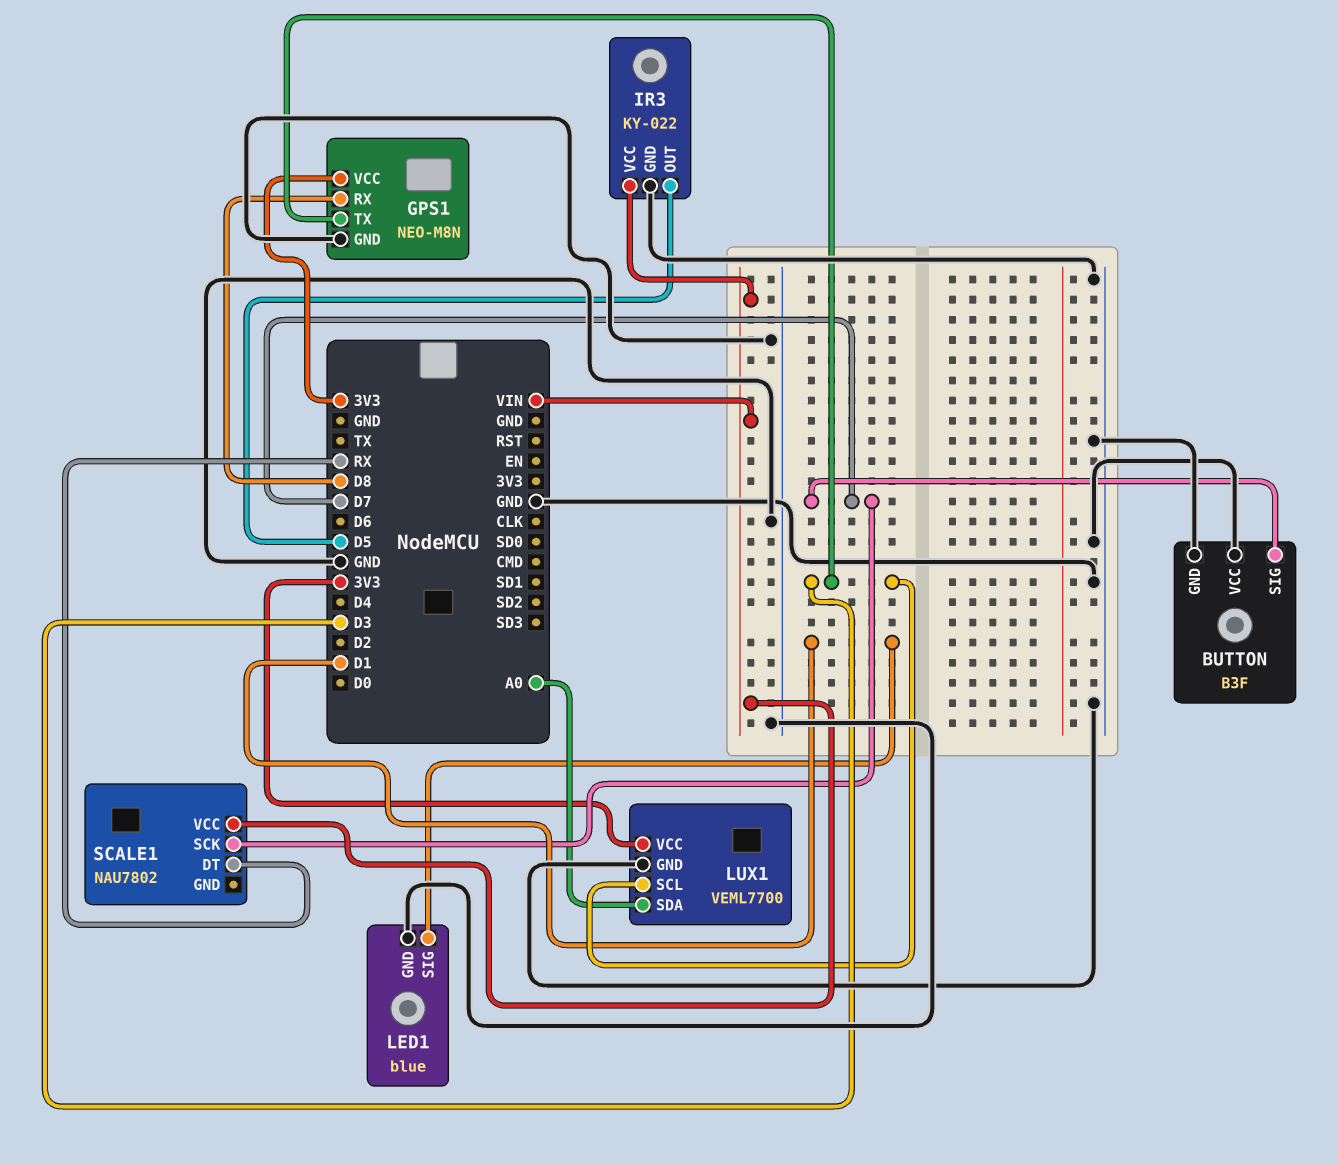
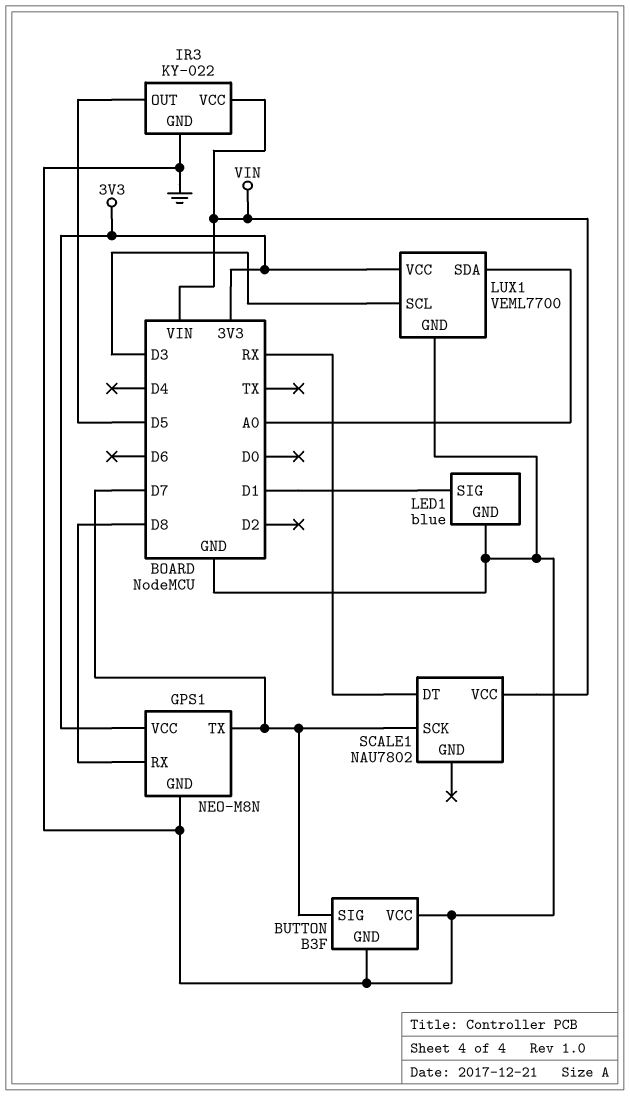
GPS1 pin TX: D3 -> D7

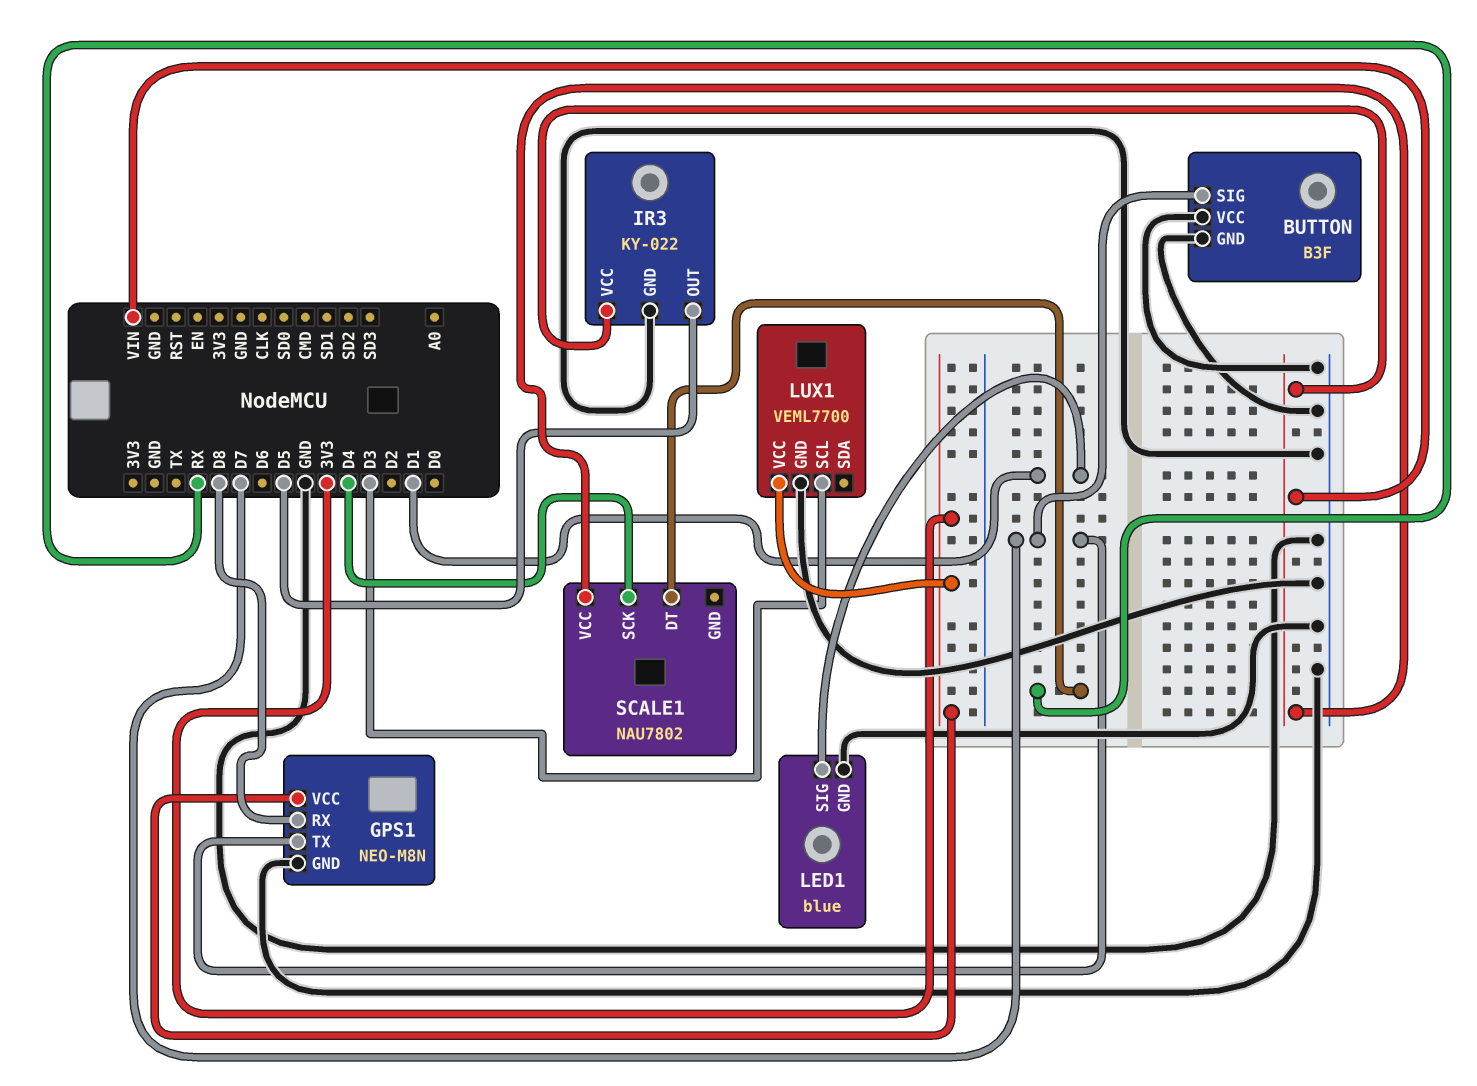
LUX1 pin SDA: A0 -> none
SCALE1 pin SCK: D7 -> D4

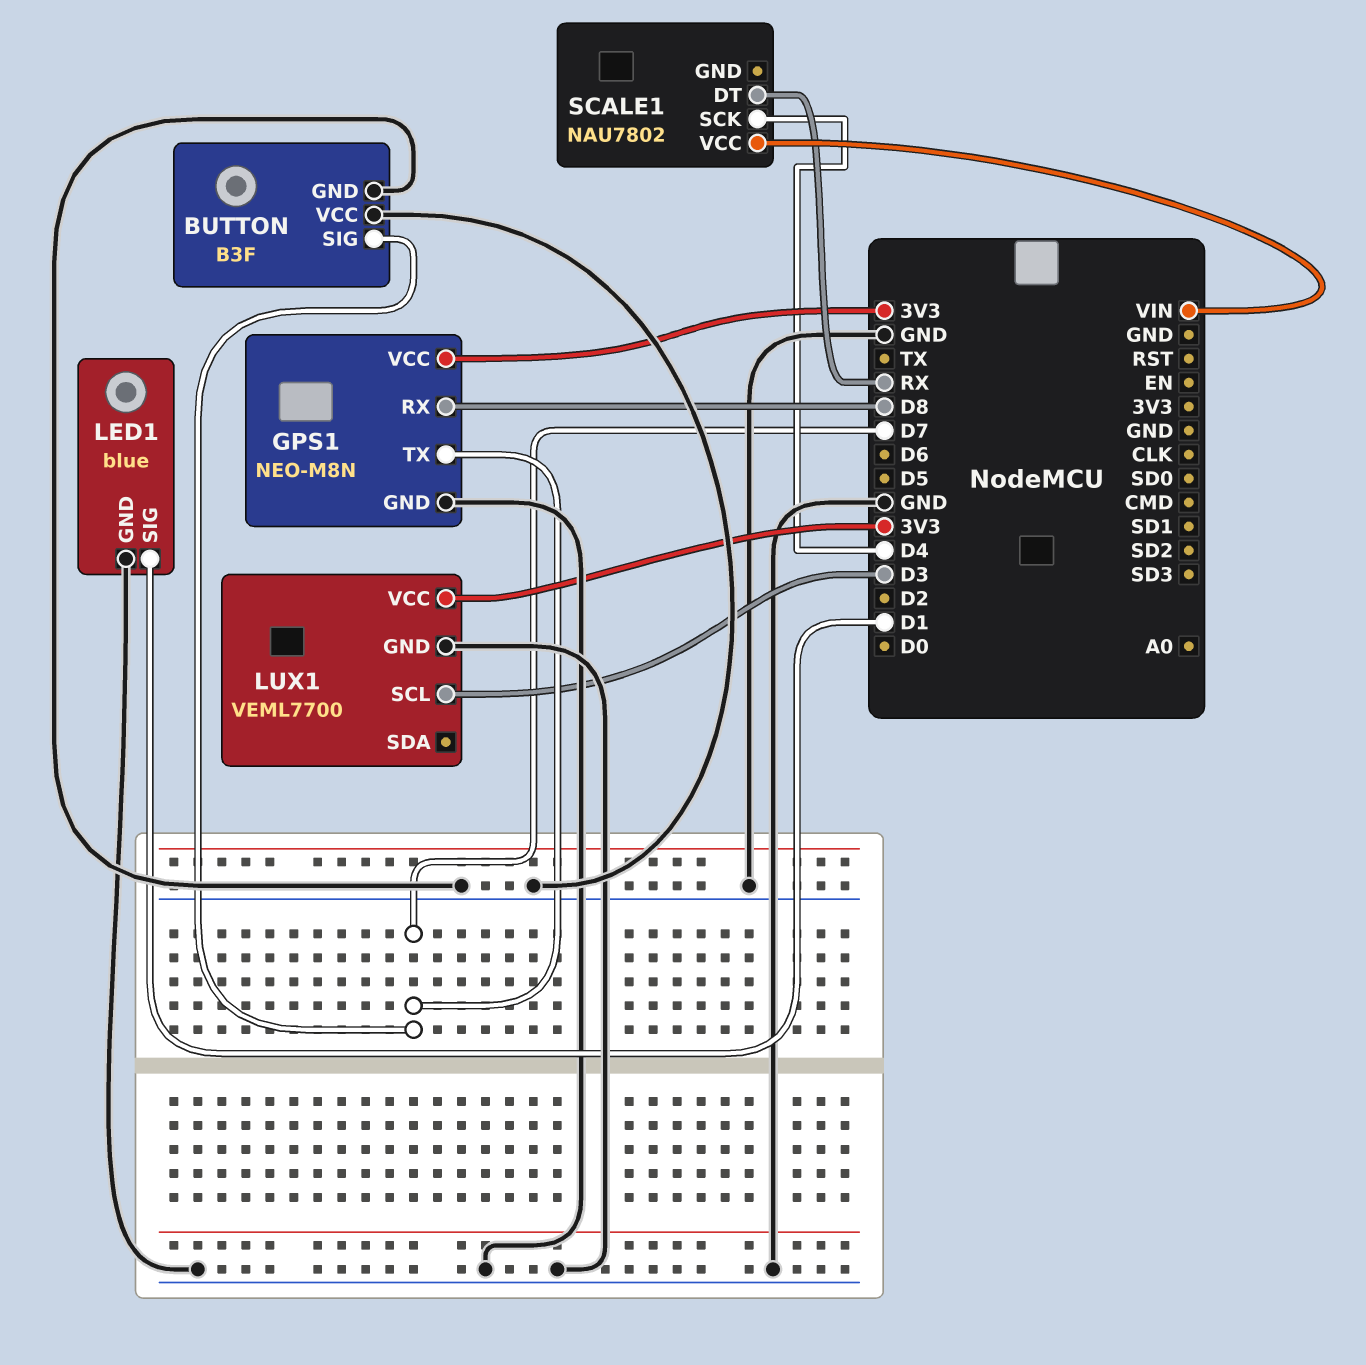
IR3: KY-022 -> none
IR3 pin GND: GND -> none
IR3 pin OUT: D5 -> none
IR3 pin VCC: VIN -> none

